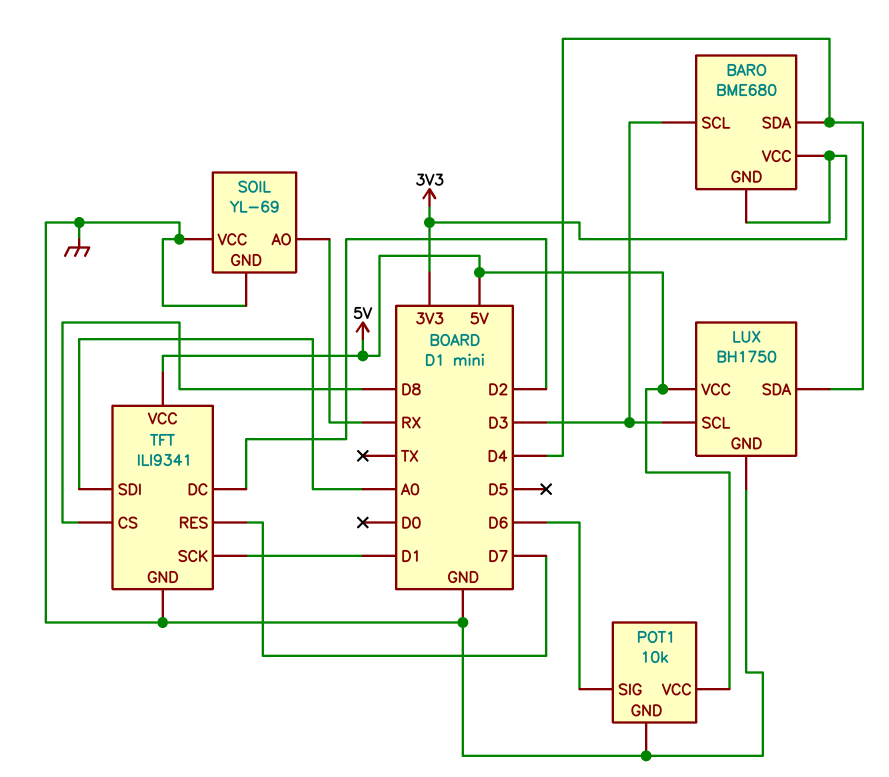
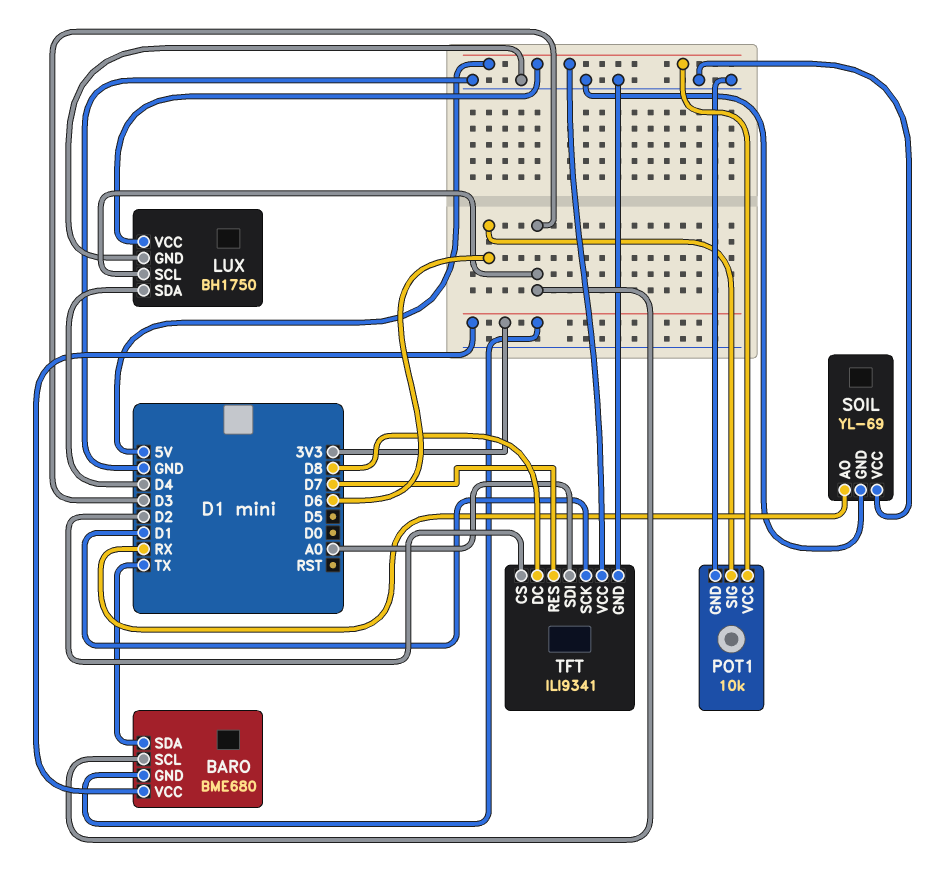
BARO pin SDA: D4 -> TX
TFT pin CS: D8 -> D2
TFT pin DC: D2 -> D8

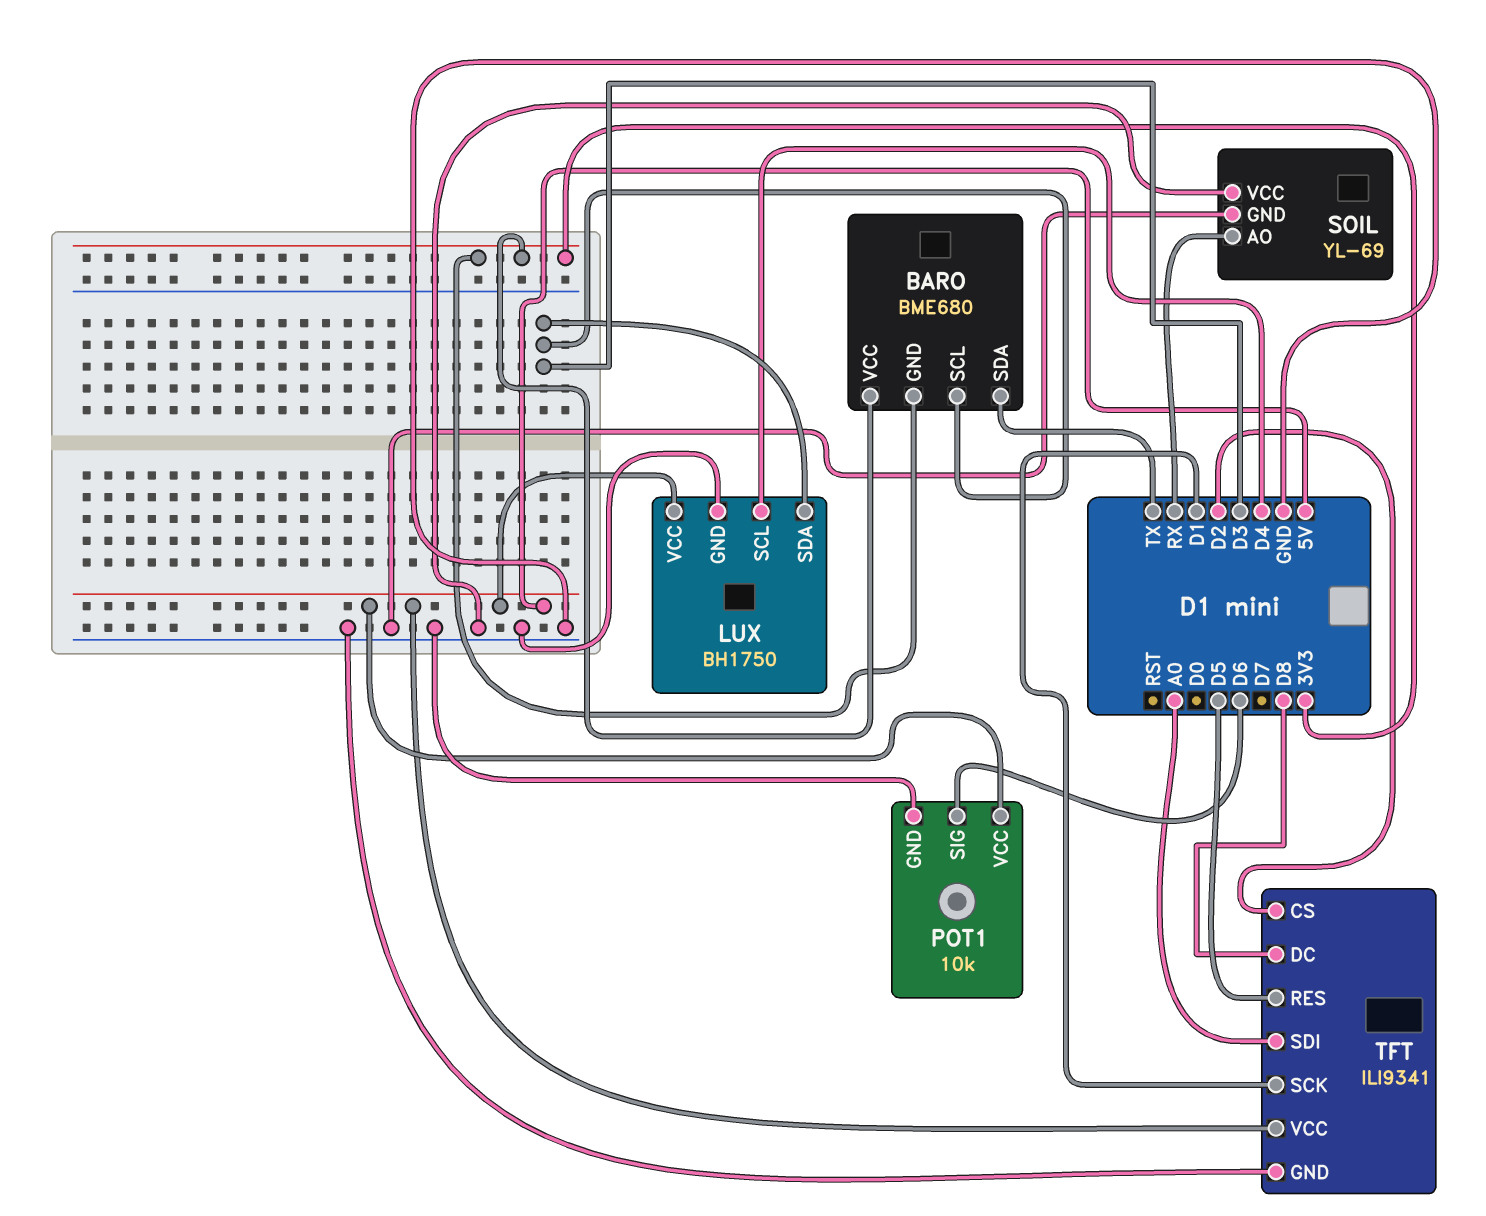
LUX pin SCL: D3 -> D4
LUX pin SDA: D4 -> D3
TFT pin RES: D7 -> D5

